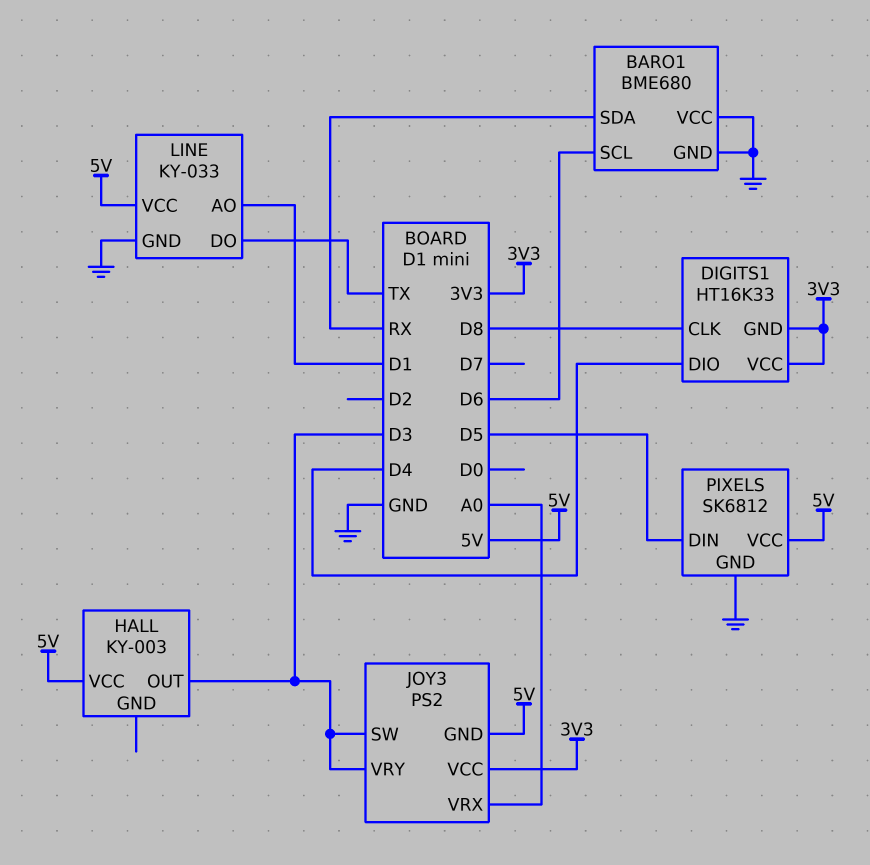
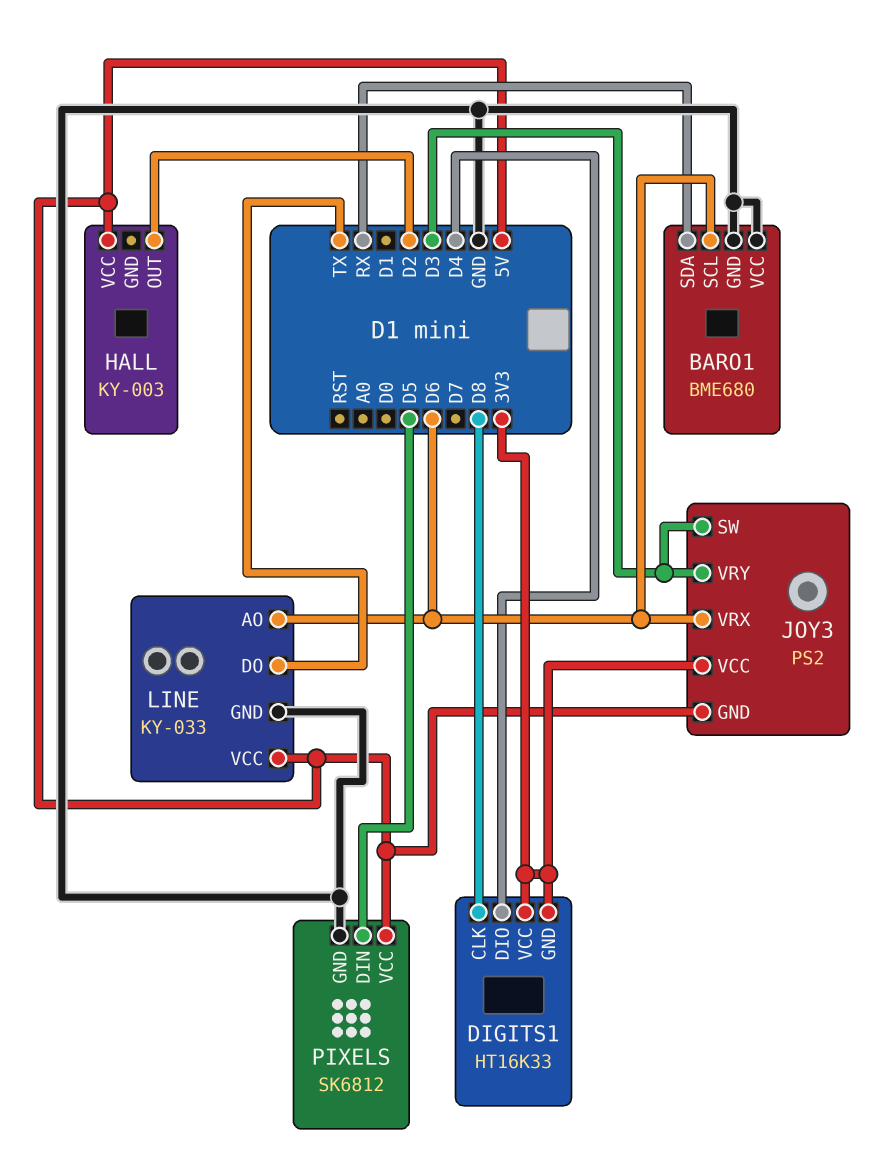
HALL pin OUT: D3 -> D2
JOY3 pin VRX: A0 -> D6
LINE pin AO: D1 -> D6

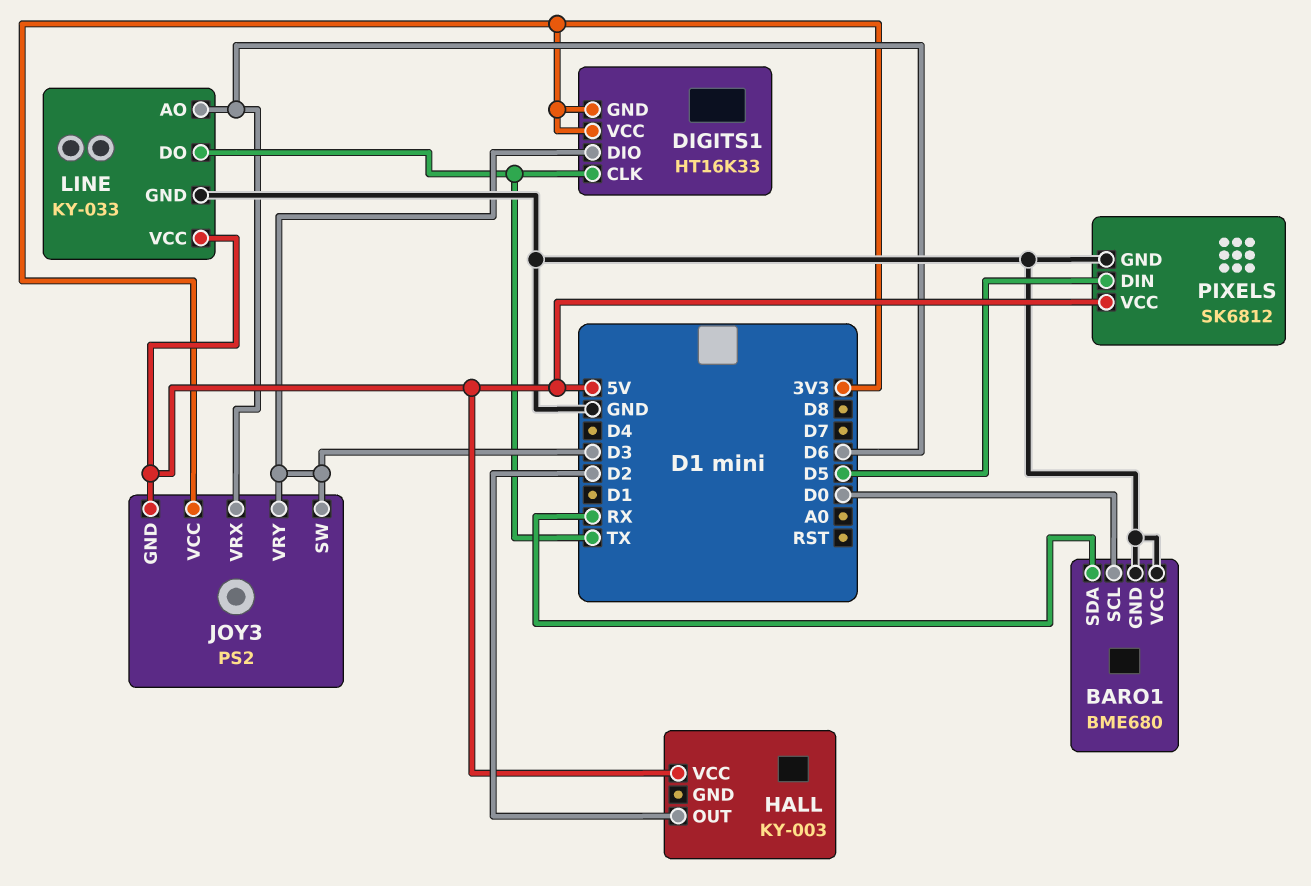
BARO1 pin SCL: D6 -> D0
DIGITS1 pin CLK: D8 -> TX
DIGITS1 pin DIO: D4 -> D3

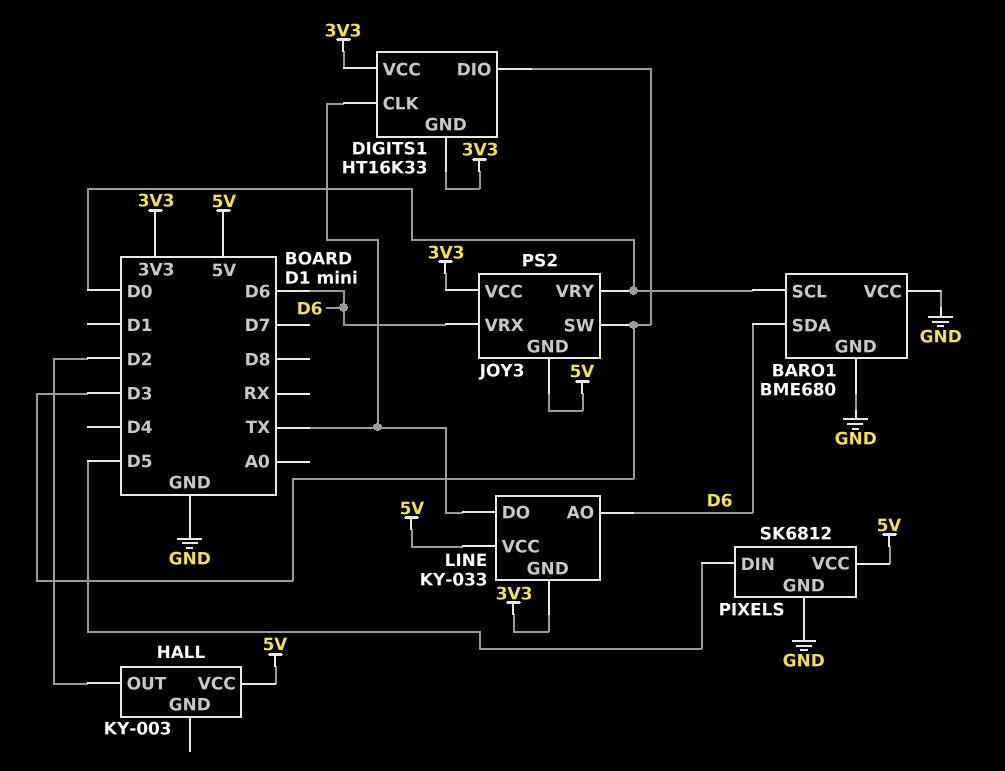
BARO1 pin SDA: RX -> D6
JOY3 pin VRY: D3 -> D0
LINE pin GND: GND -> 3V3

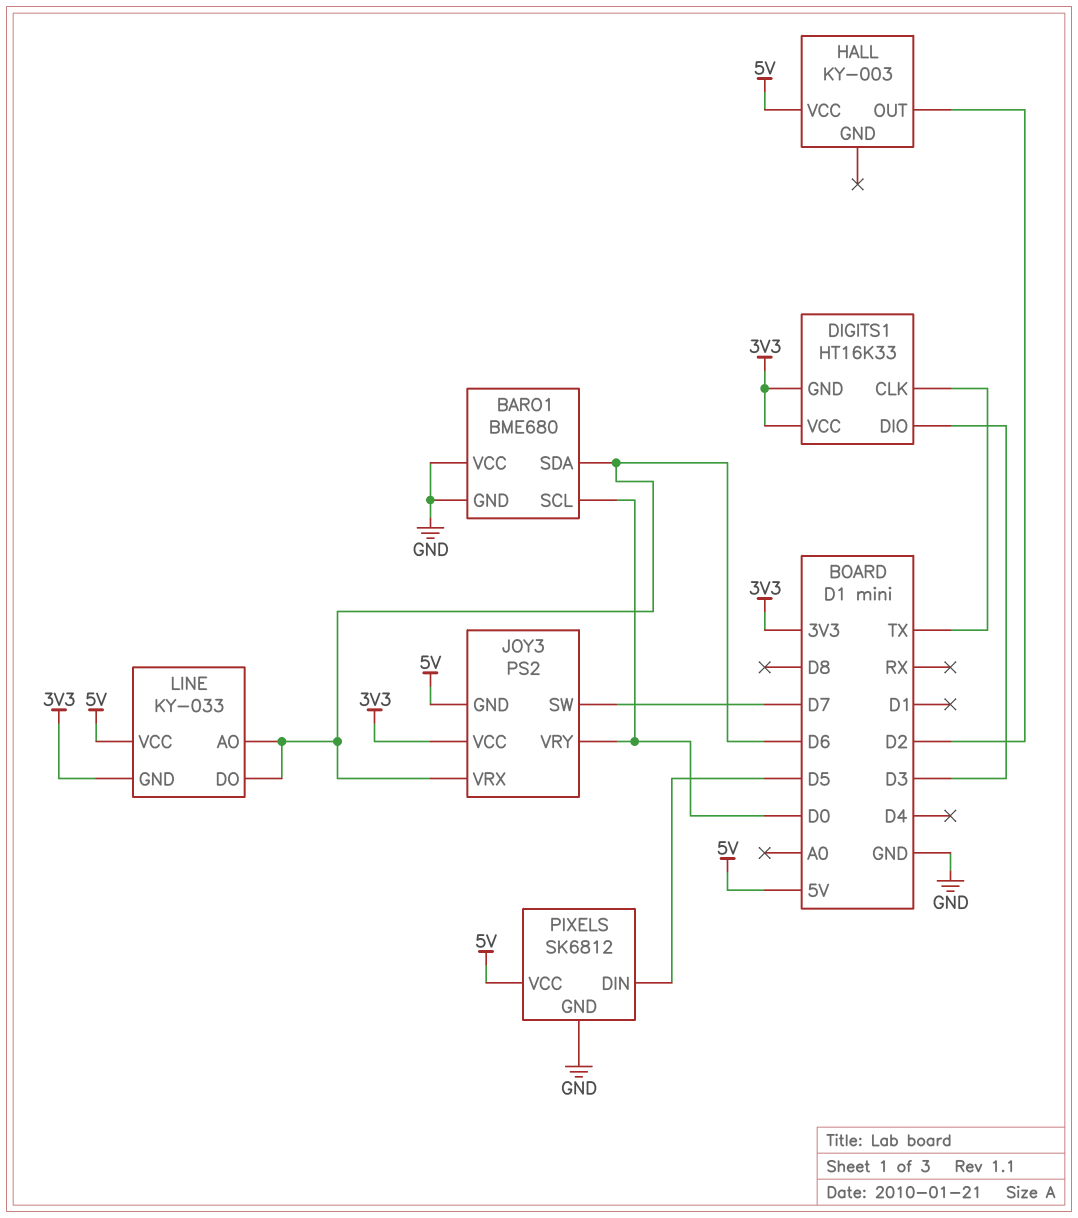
JOY3 pin SW: D3 -> D7
LINE pin DO: TX -> D6

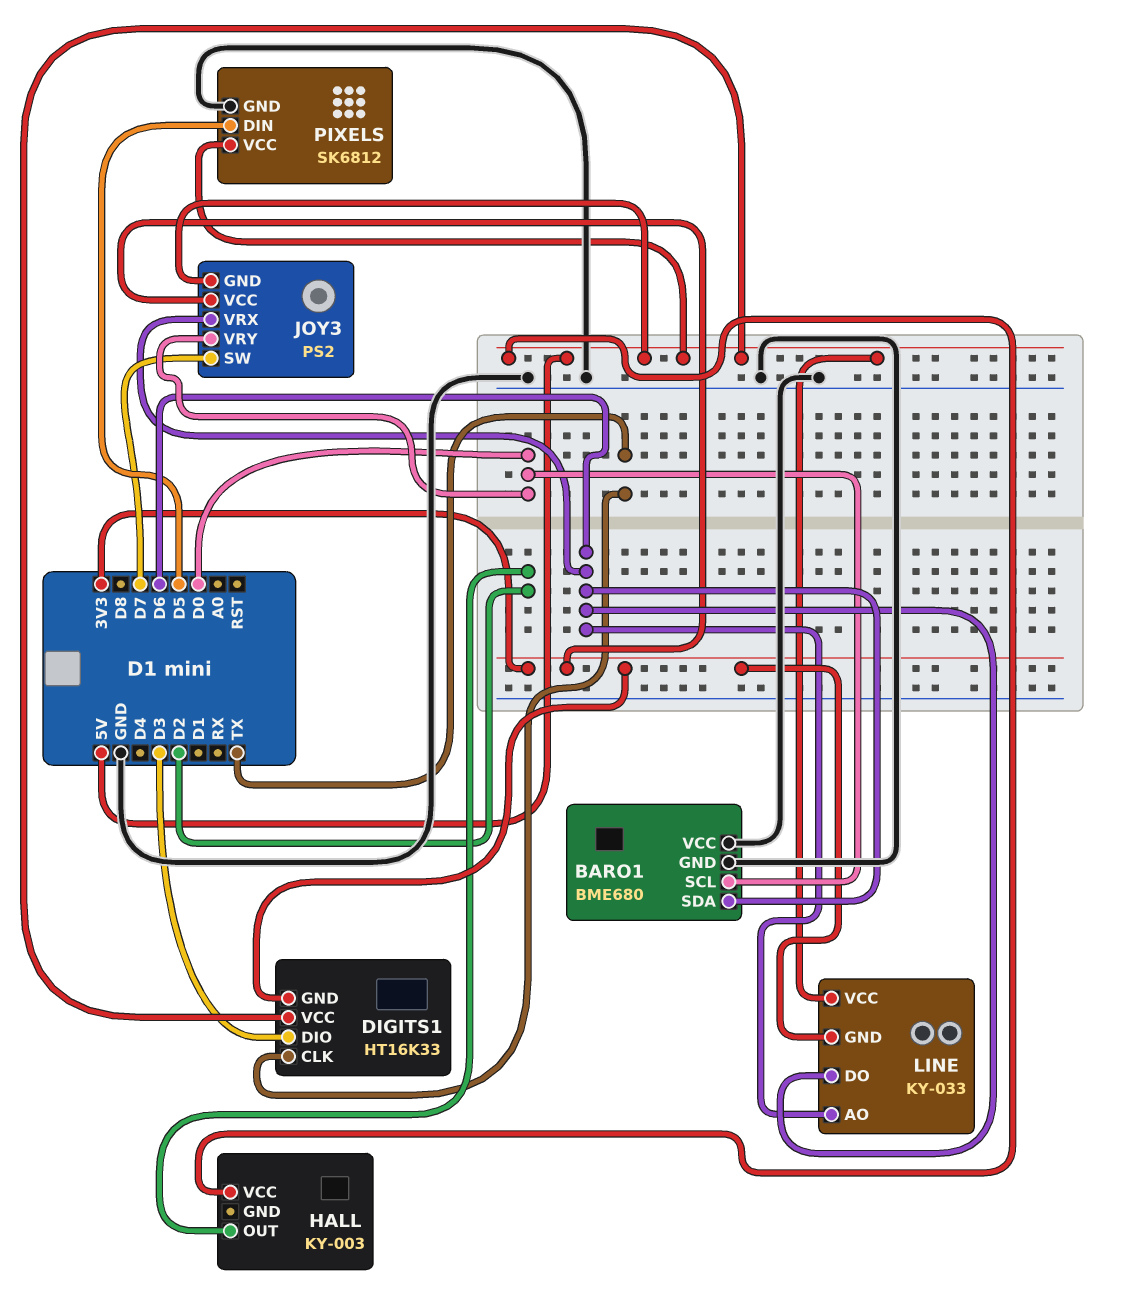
DIGITS1 pin VCC: 3V3 -> 5V

